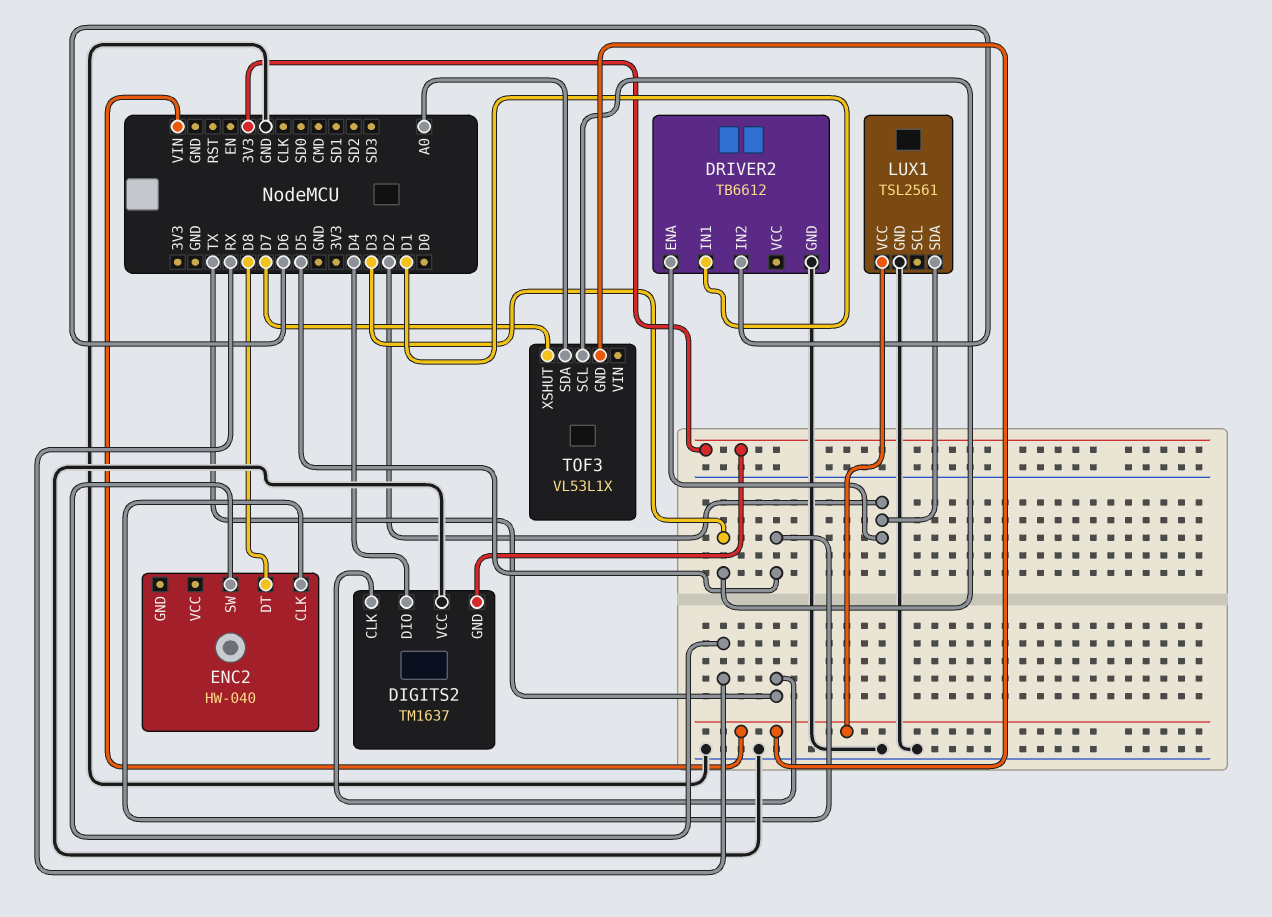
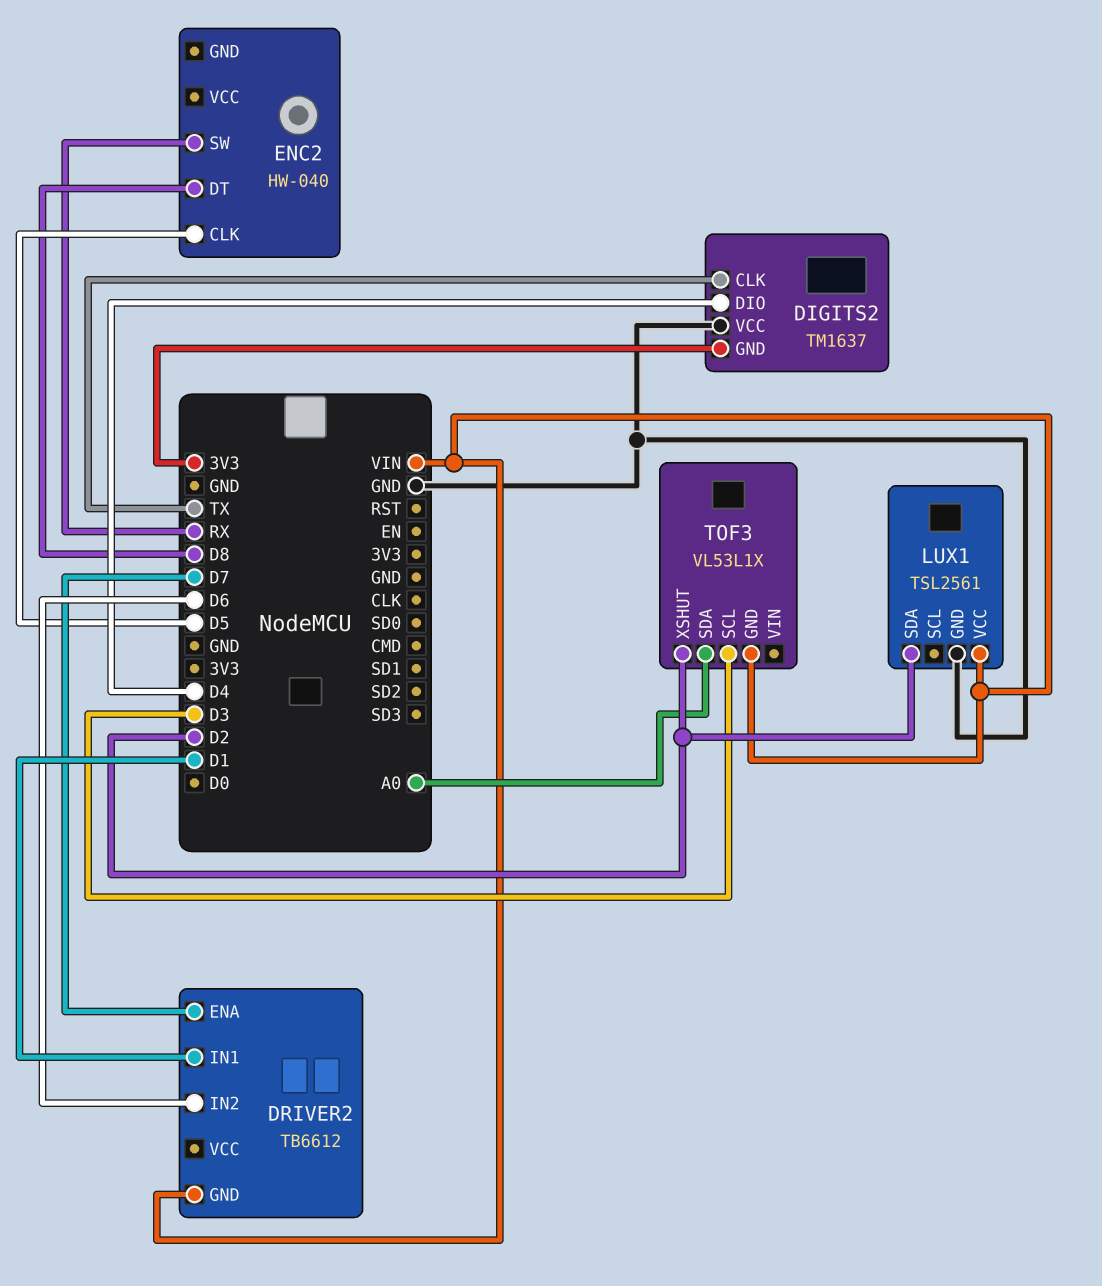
DRIVER2 pin ENA: D2 -> D7
DRIVER2 pin GND: GND -> VIN
TOF3 pin XSHUT: D7 -> D2

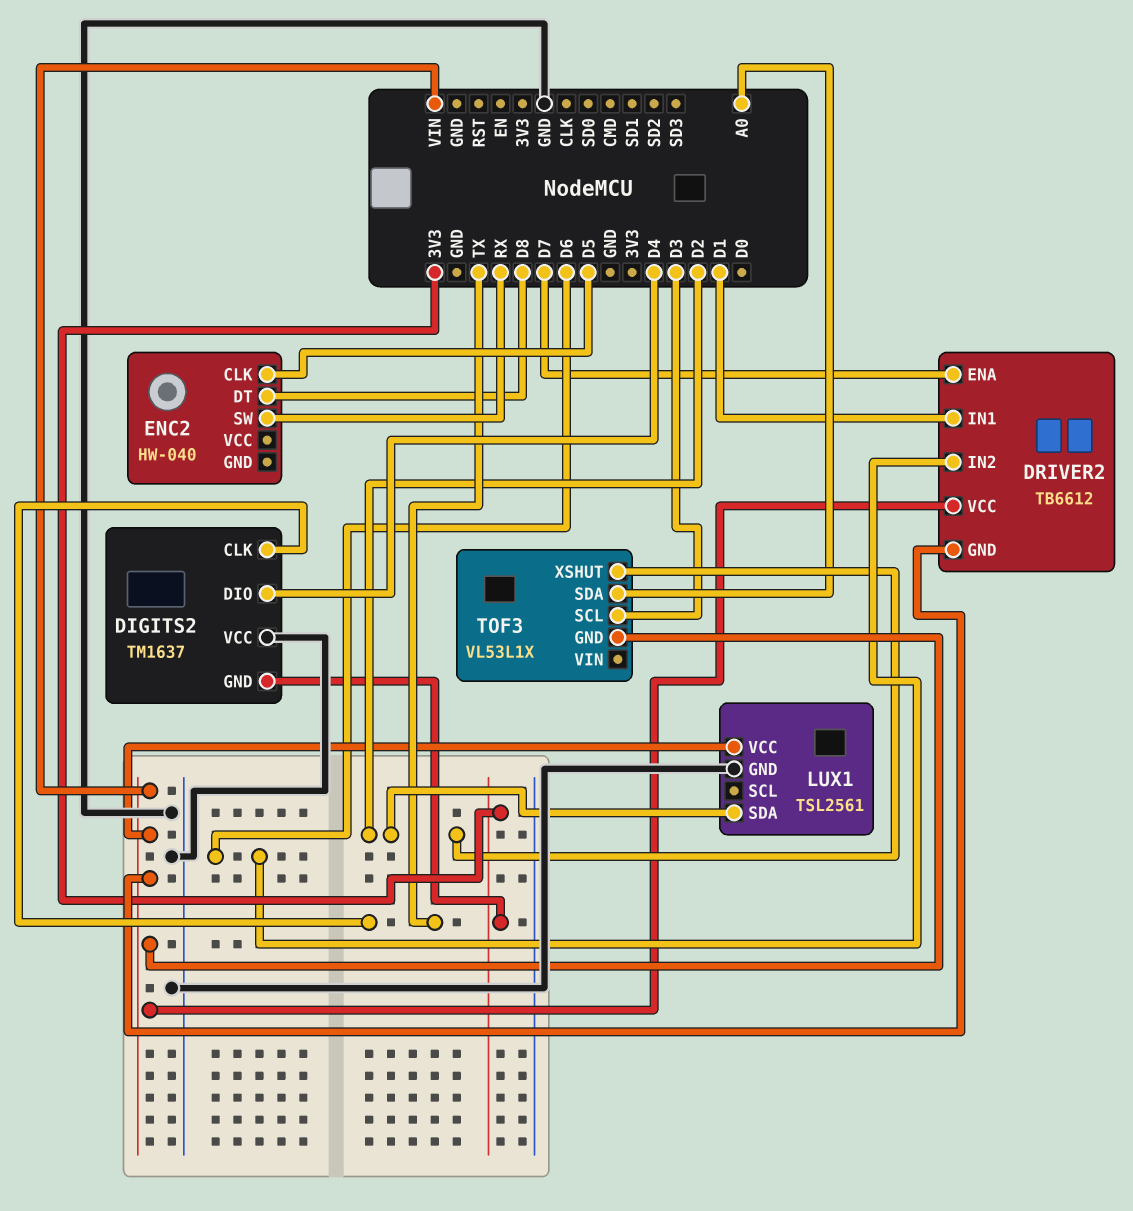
DRIVER2 pin VCC: none -> VIN

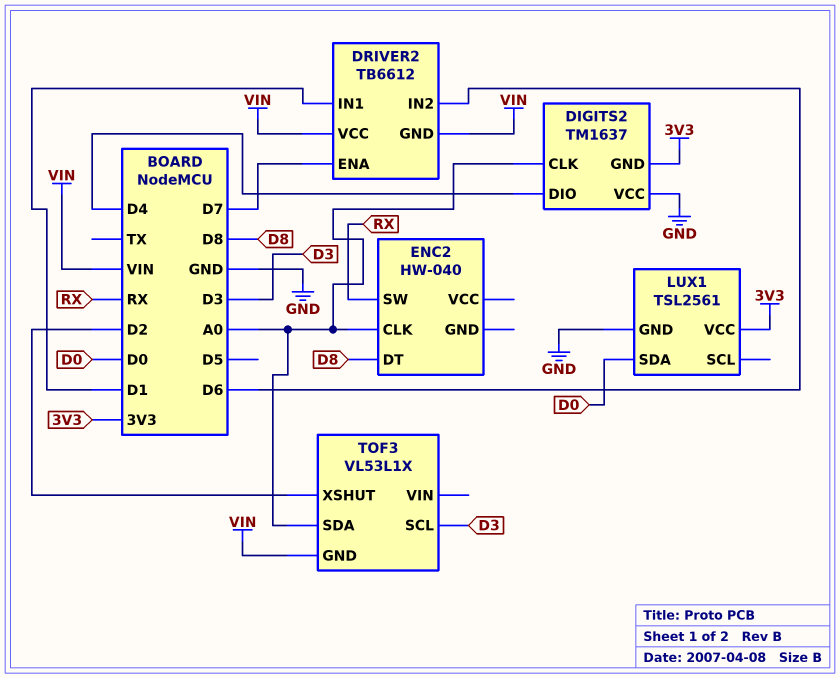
DIGITS2 pin CLK: TX -> A0
ENC2 pin CLK: D5 -> A0
LUX1 pin SDA: D2 -> D0
LUX1 pin VCC: VIN -> 3V3

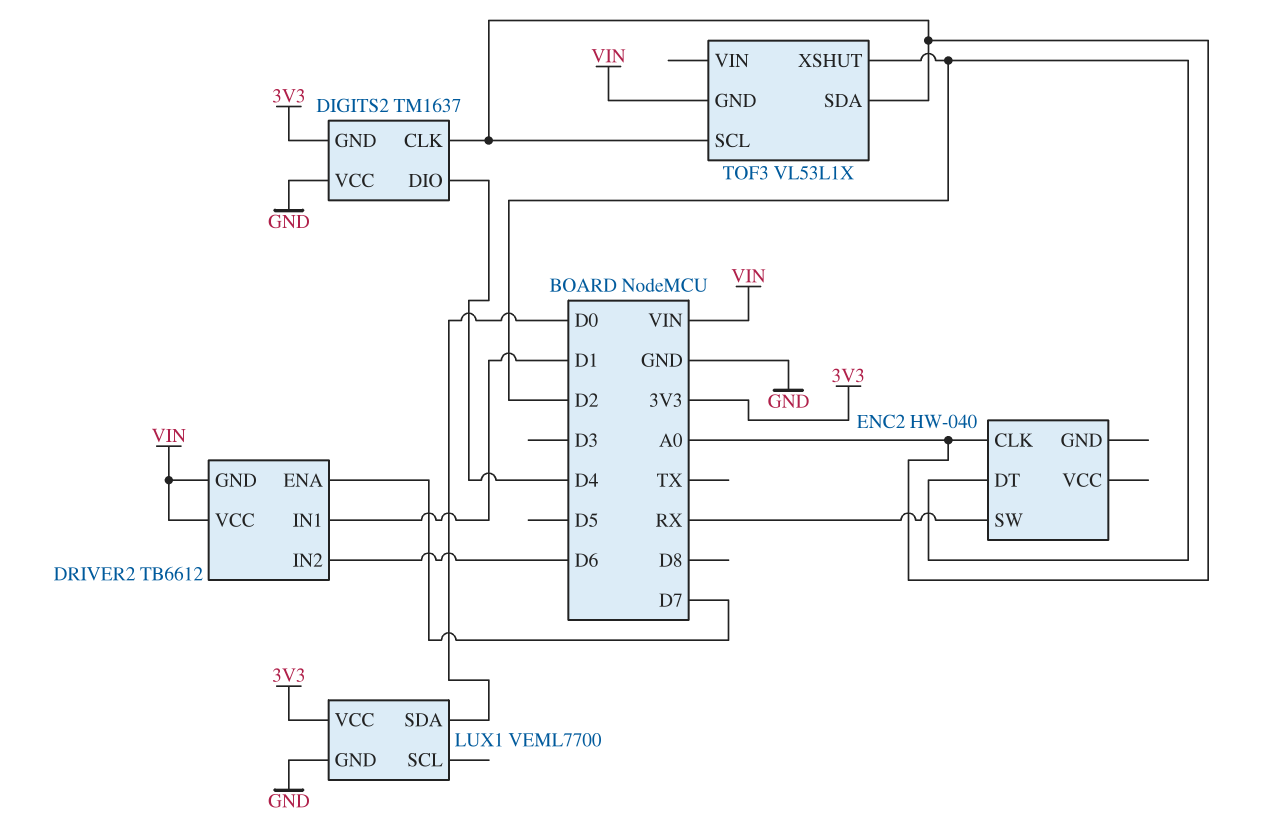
ENC2 pin DT: D8 -> D2
LUX1: TSL2561 -> VEML7700
TOF3 pin SCL: D3 -> A0

